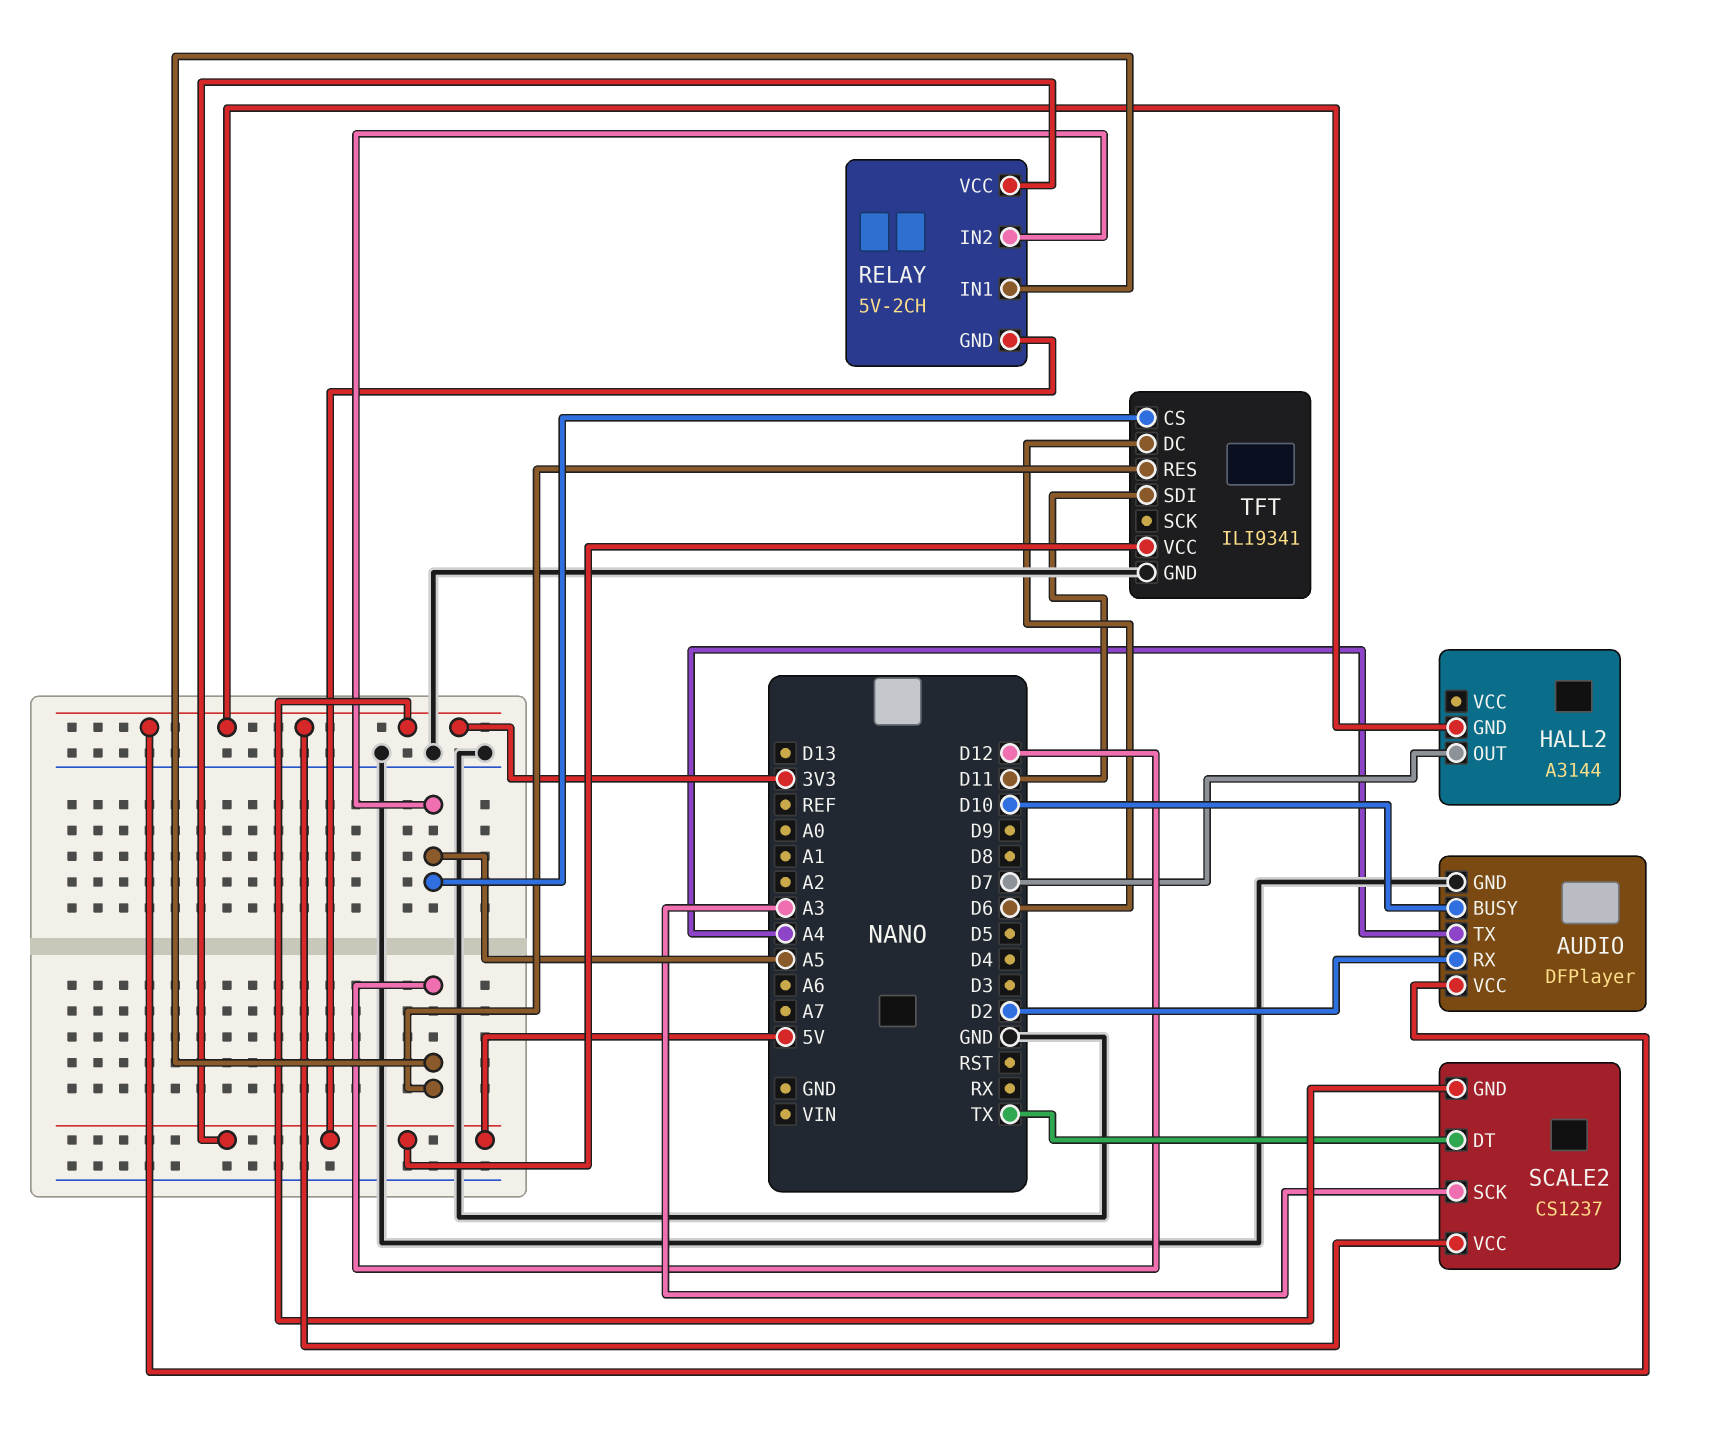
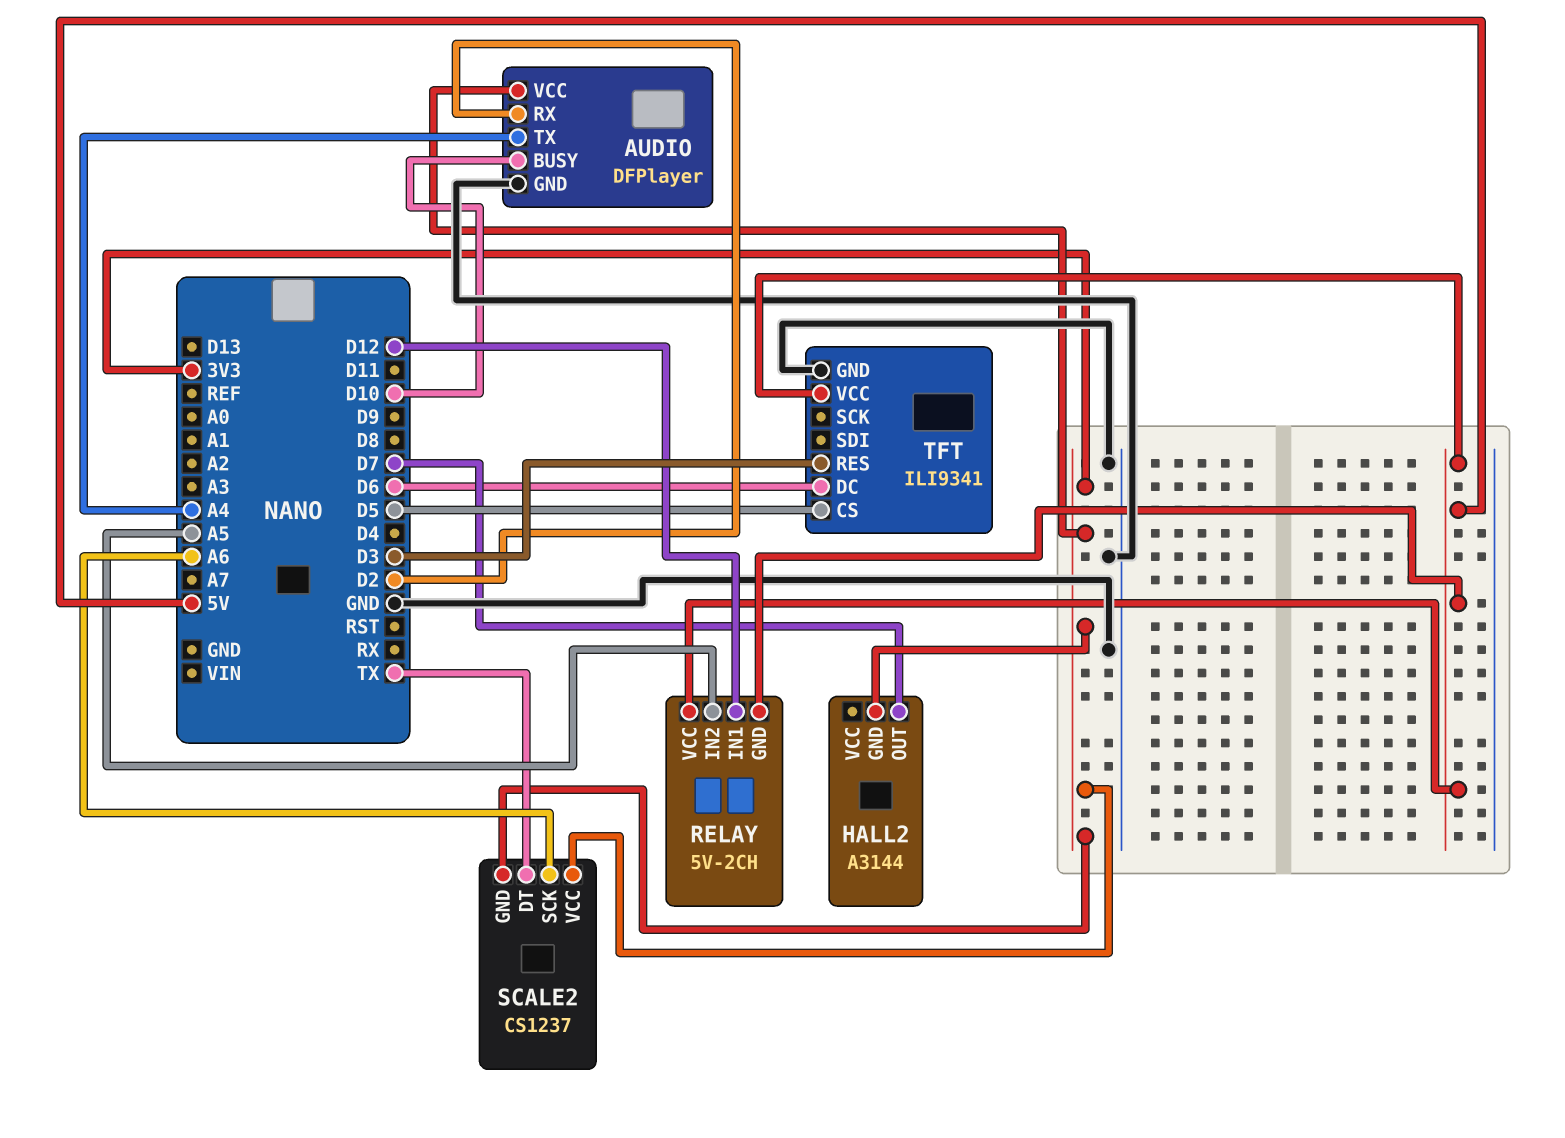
SCALE2 pin SCK: A3 -> A6
TFT pin CS: A5 -> D5
TFT pin RES: D12 -> D3
TFT pin SDI: D11 -> none

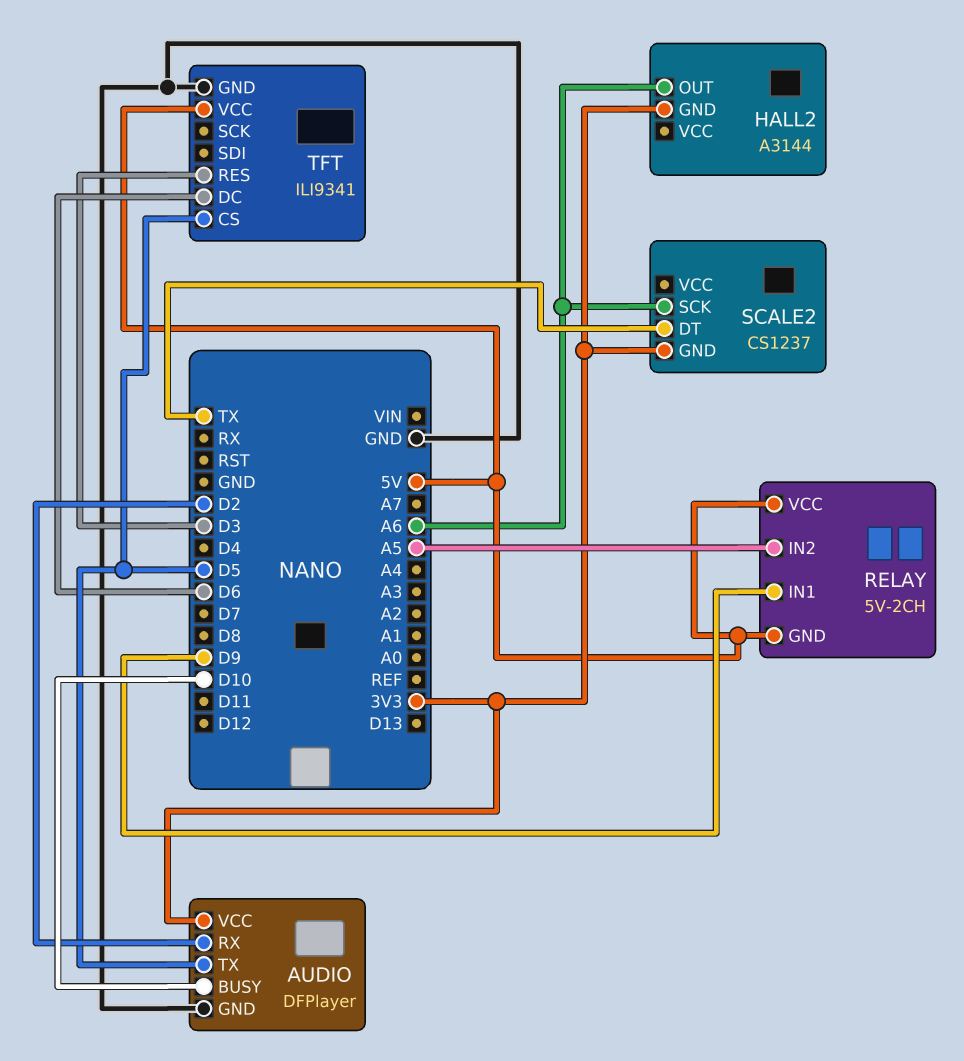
AUDIO pin TX: A4 -> D5
HALL2 pin OUT: D7 -> A6
RELAY pin IN1: D12 -> D9
SCALE2 pin VCC: 3V3 -> none

